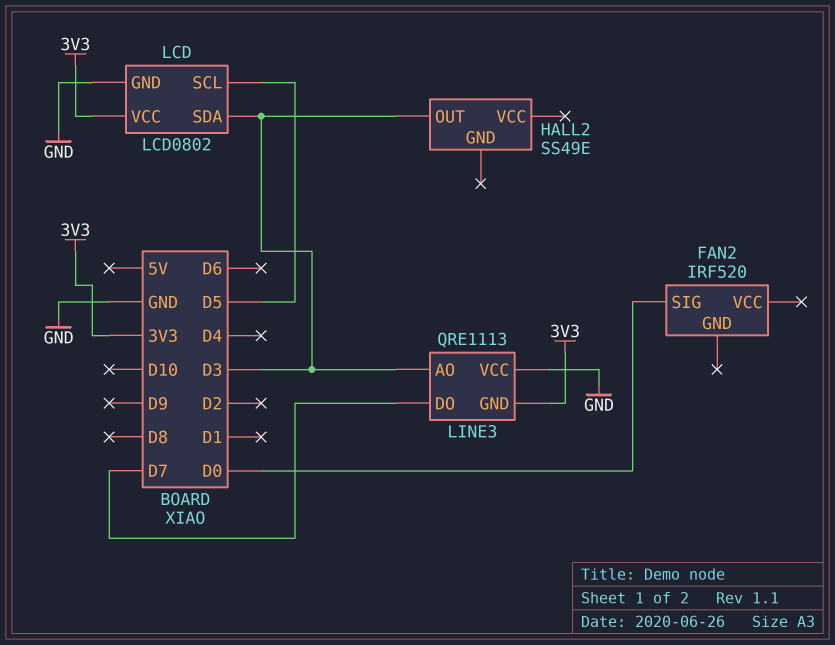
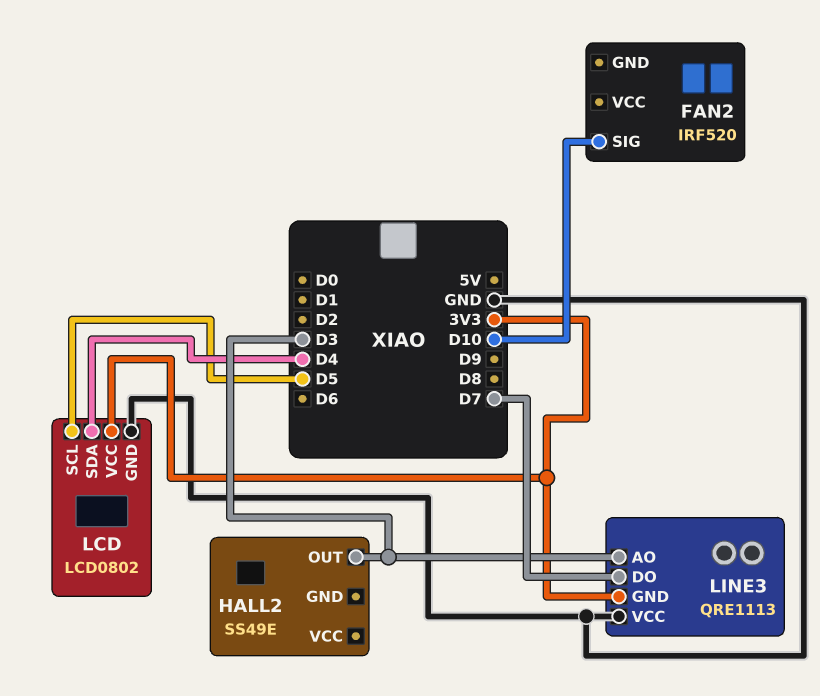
FAN2 pin SIG: D0 -> D10
LCD pin SDA: D3 -> D4

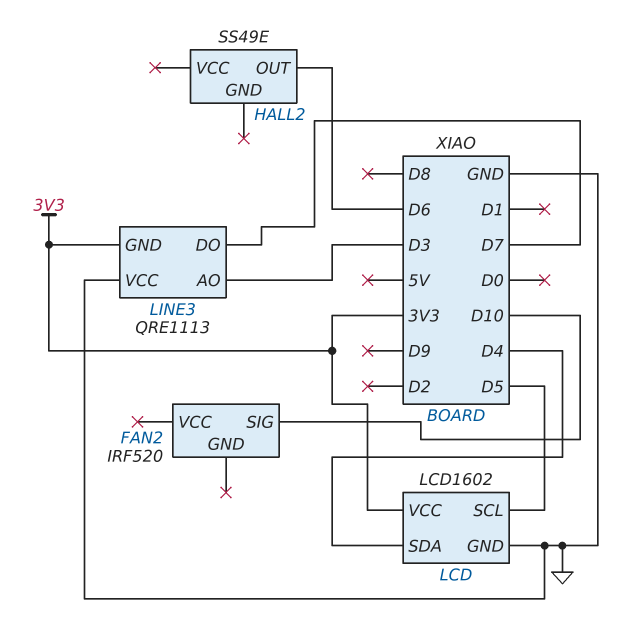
HALL2 pin OUT: D3 -> D6
LCD: LCD0802 -> LCD1602

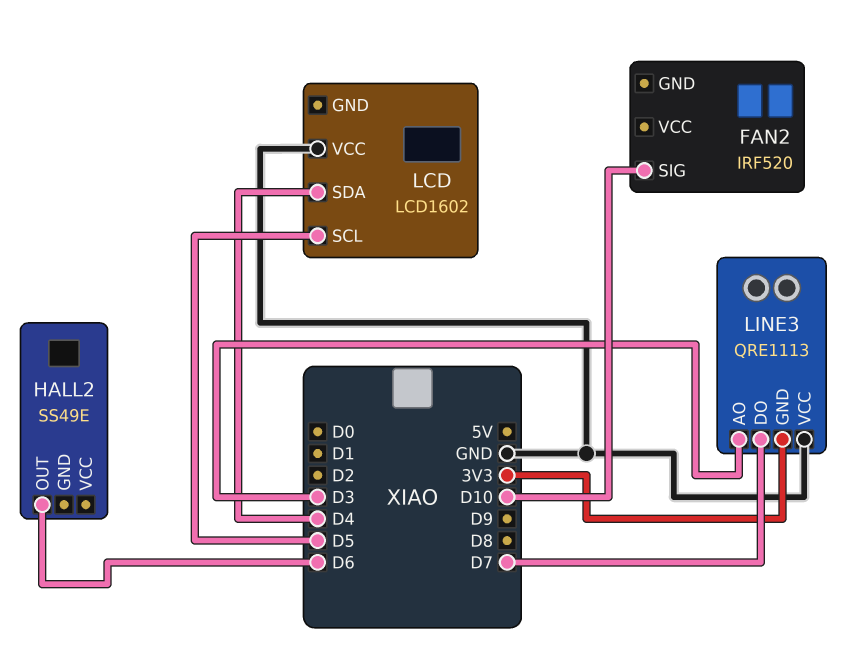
LCD pin GND: GND -> none
LCD pin VCC: 3V3 -> GND

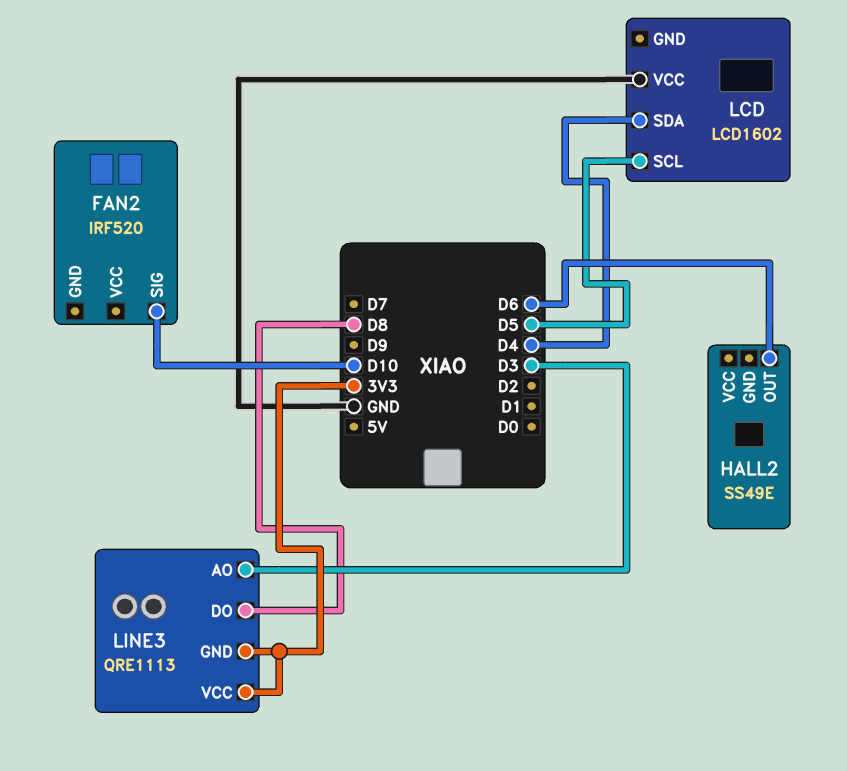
LINE3 pin DO: D7 -> D8
LINE3 pin VCC: GND -> 3V3

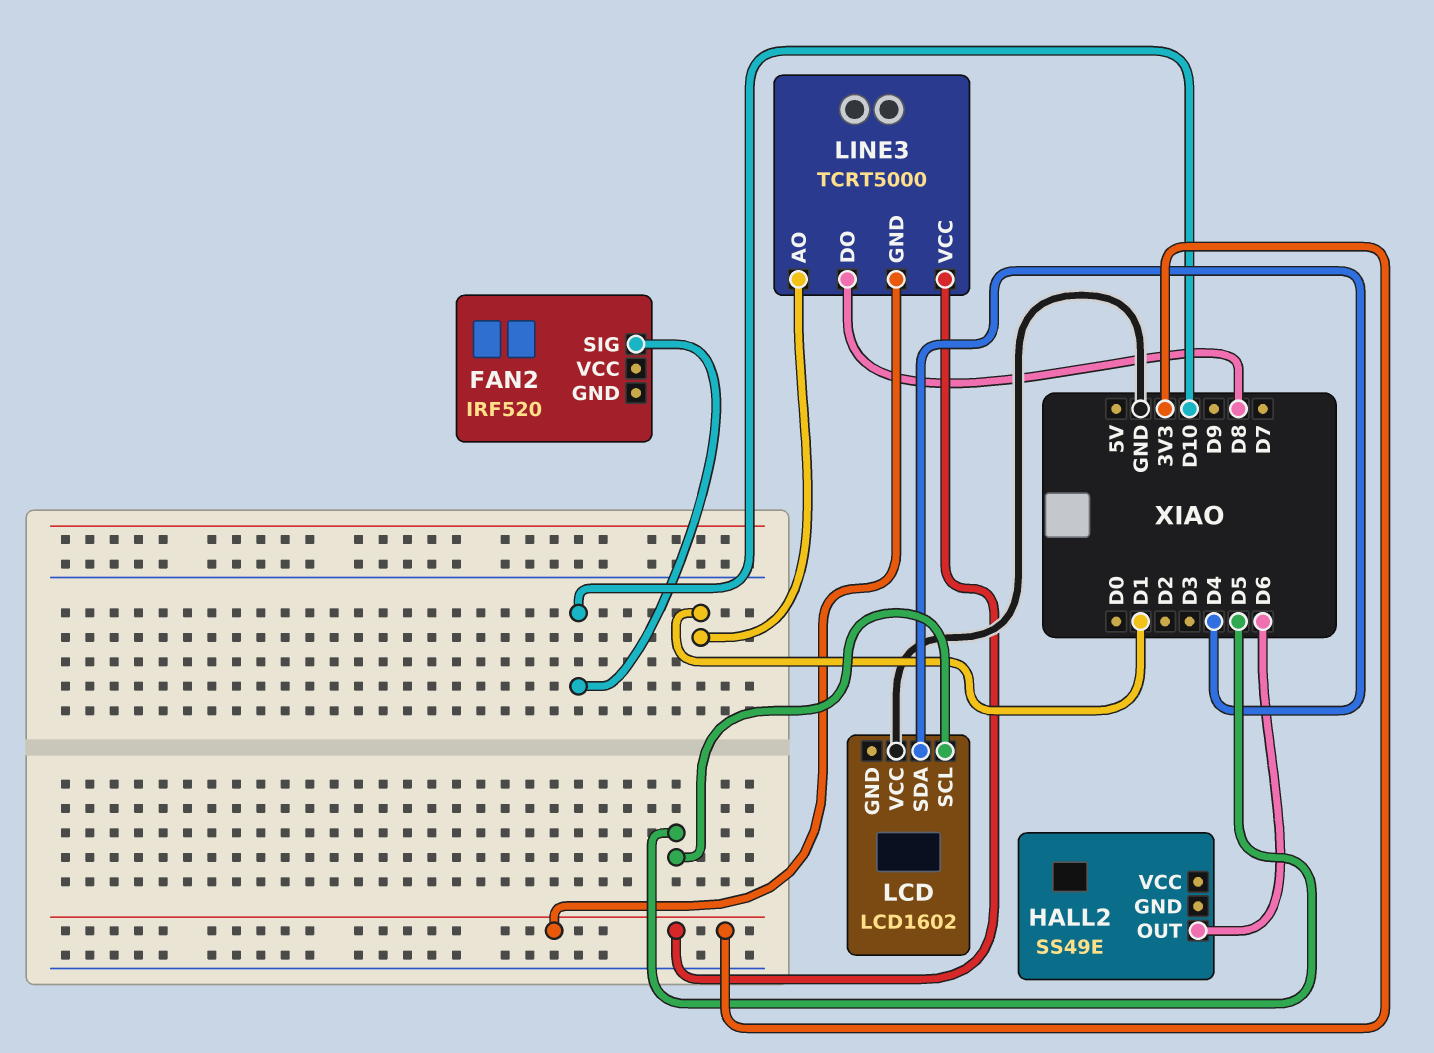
LINE3: QRE1113 -> TCRT5000
LINE3 pin AO: D3 -> D1

